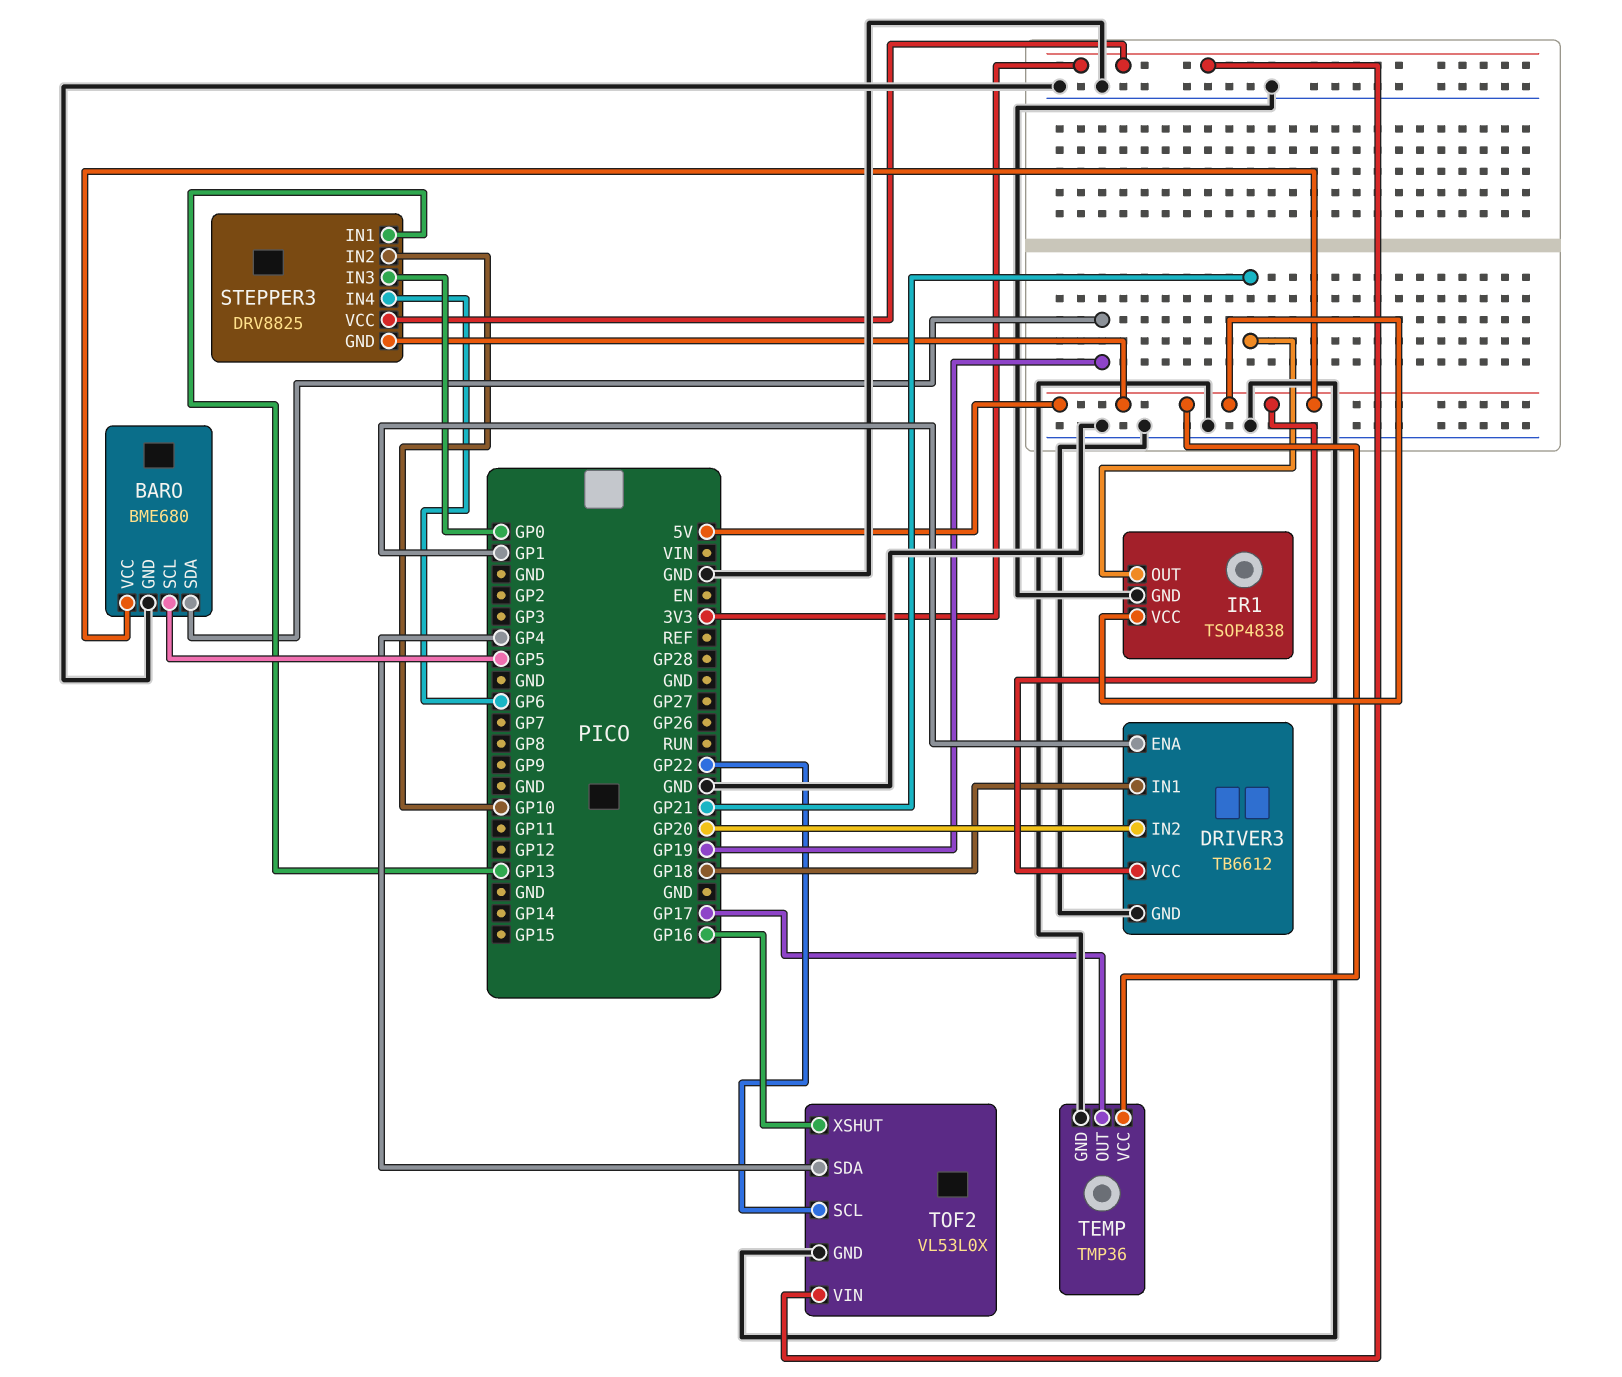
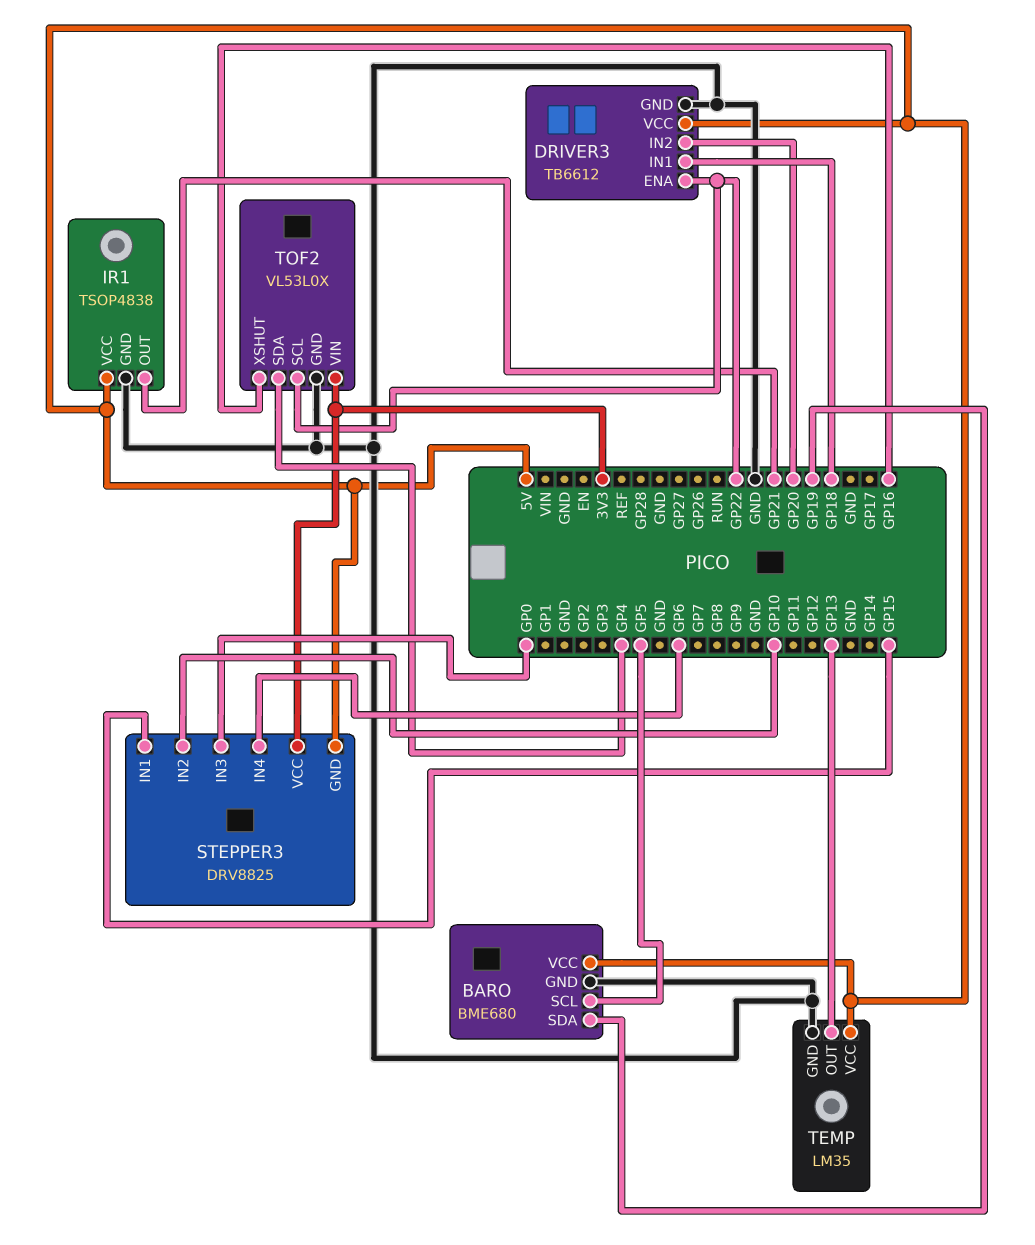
DRIVER3 pin ENA: GP1 -> GP22
STEPPER3 pin IN1: GP13 -> GP15
TEMP: TMP36 -> LM35
TEMP pin OUT: GP17 -> GP13

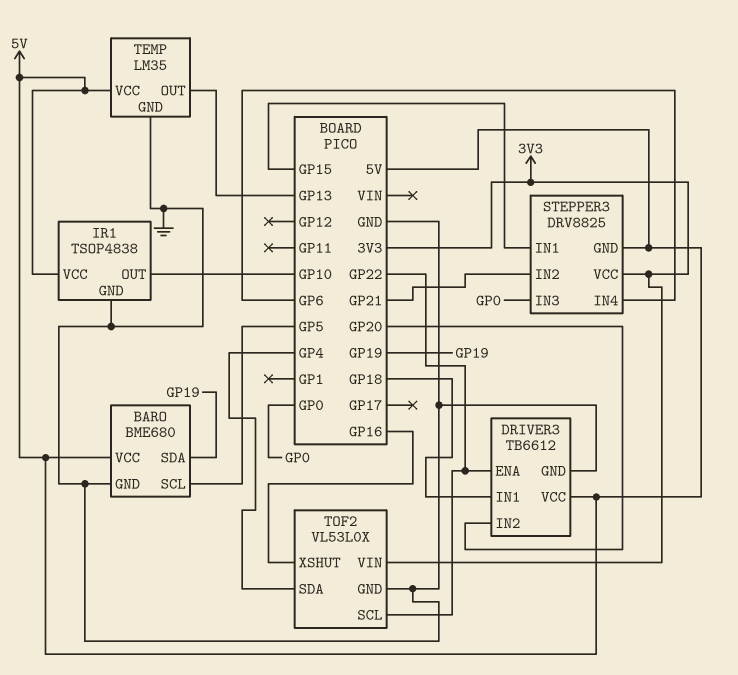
IR1 pin OUT: GP21 -> GP10
STEPPER3 pin IN2: GP10 -> GP21

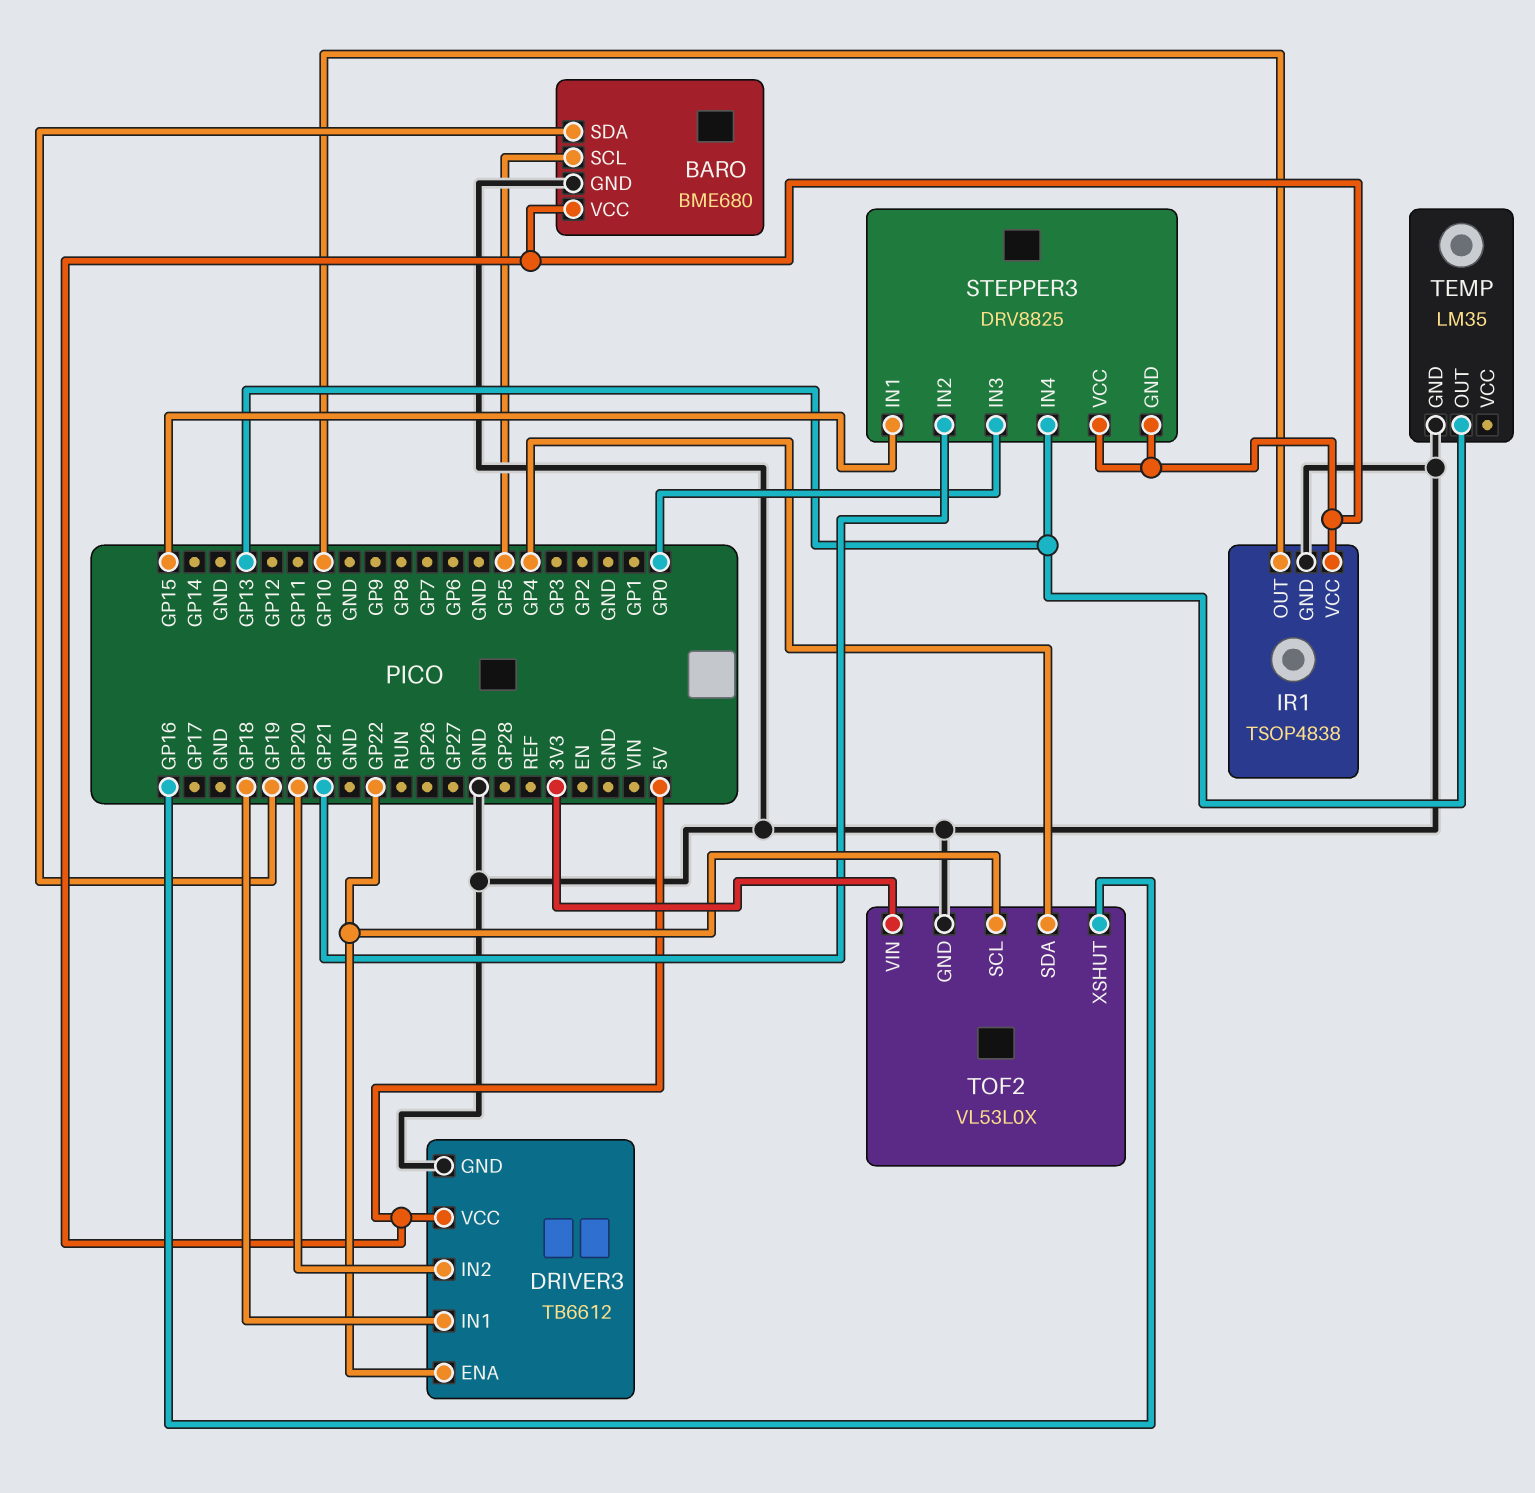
STEPPER3 pin IN4: GP6 -> GP13
STEPPER3 pin VCC: 3V3 -> 5V
TEMP pin VCC: 5V -> none

